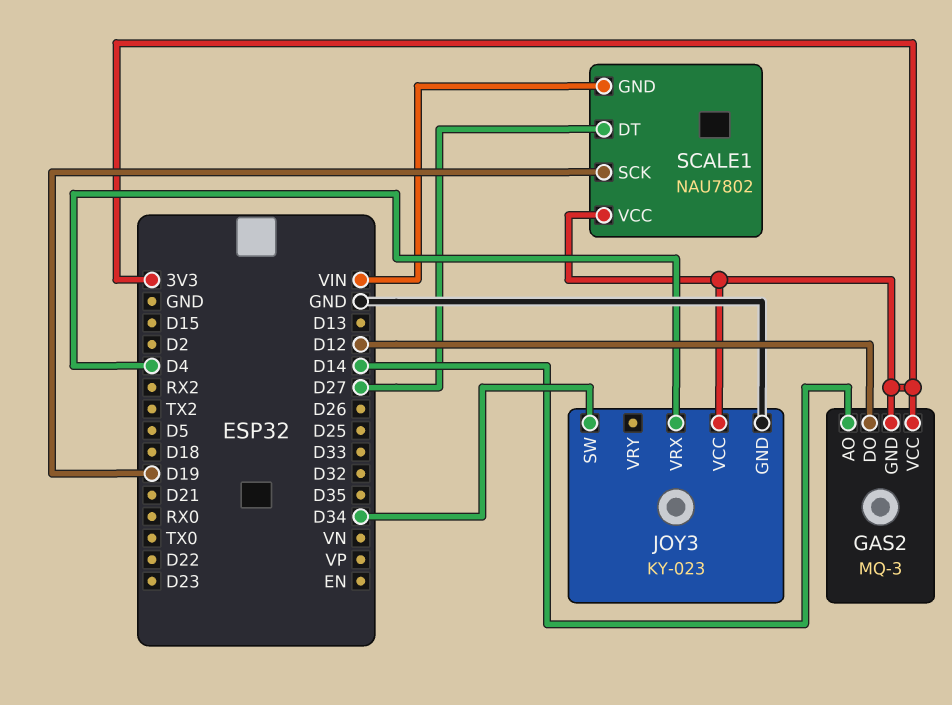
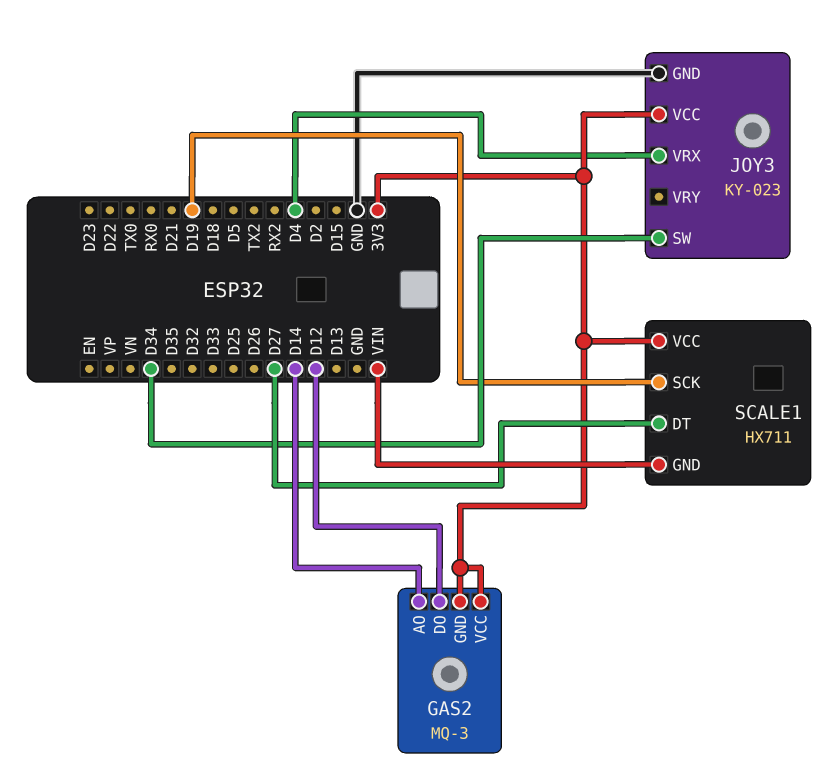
SCALE1: NAU7802 -> HX711

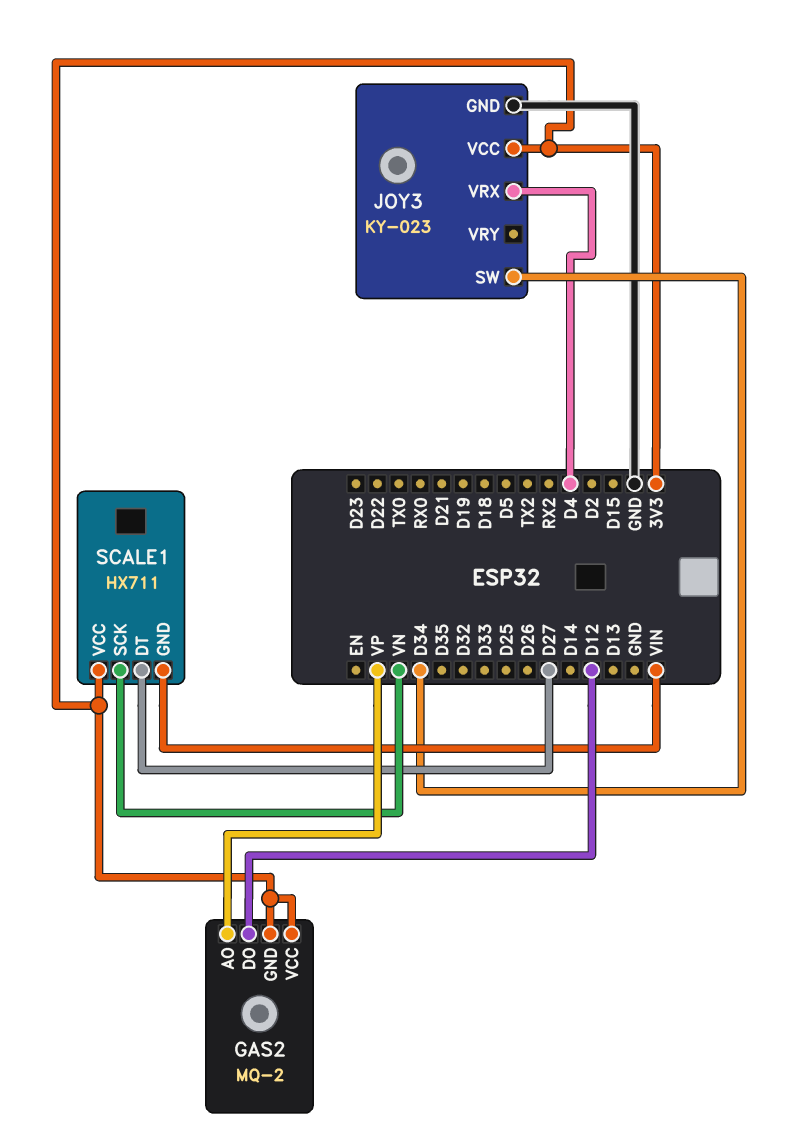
GAS2: MQ-3 -> MQ-2
GAS2 pin AO: D14 -> VP
SCALE1 pin SCK: D19 -> VN

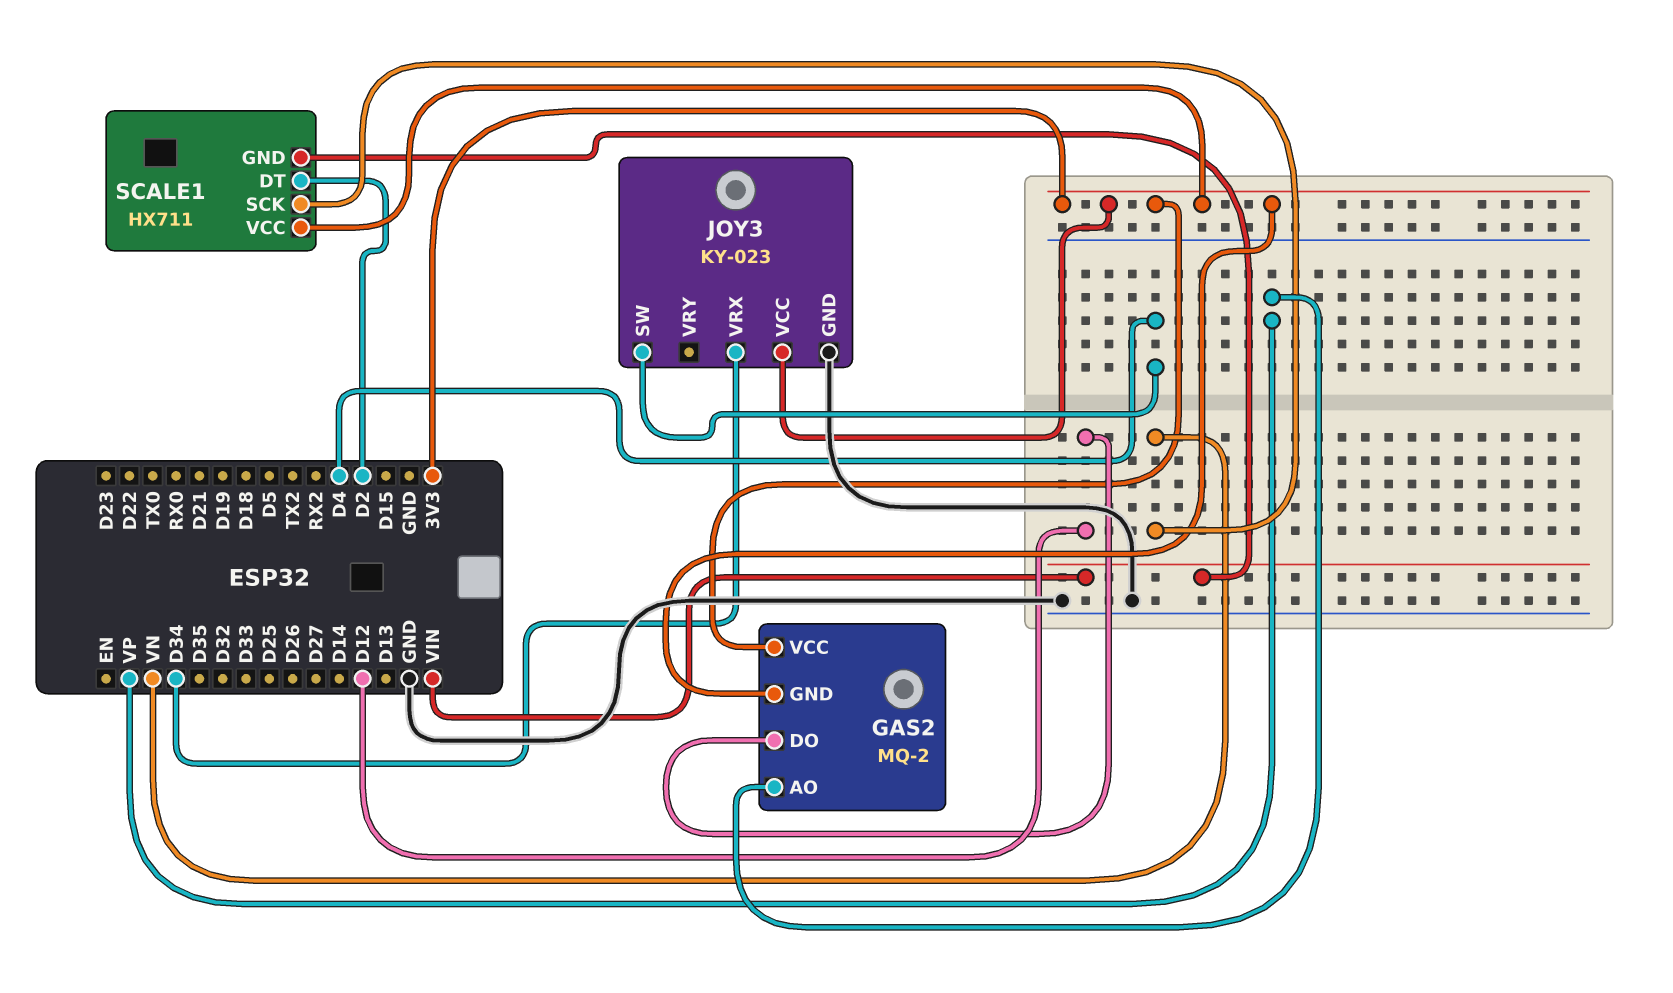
JOY3 pin SW: D34 -> D4
JOY3 pin VRX: D4 -> D34
SCALE1 pin DT: D27 -> D2

